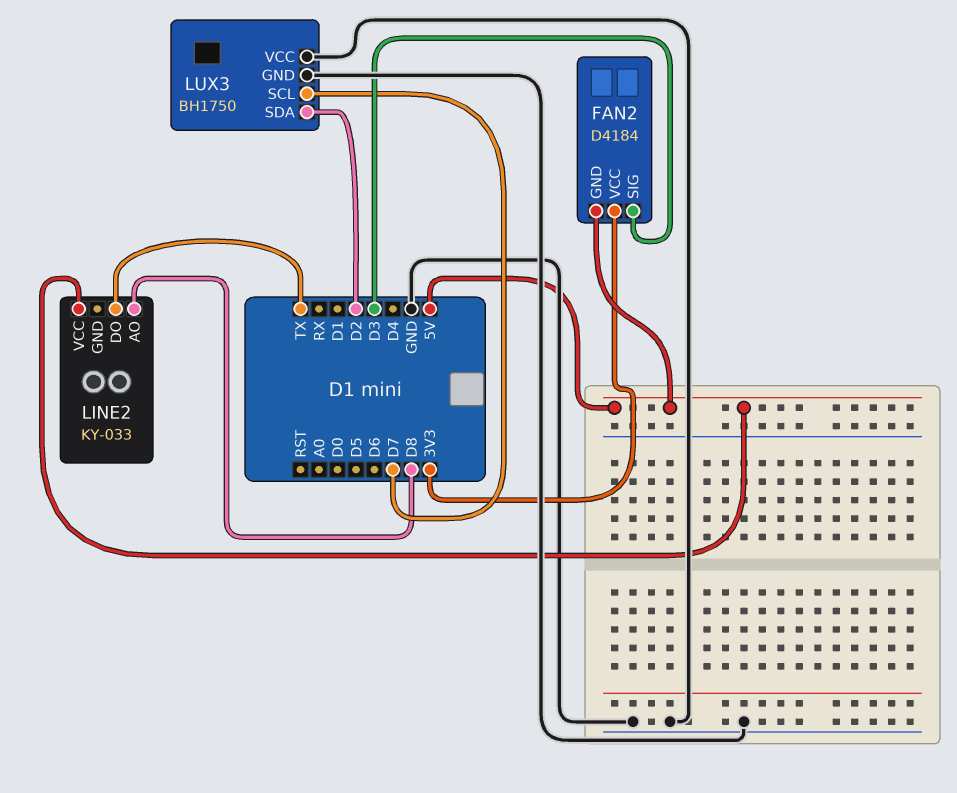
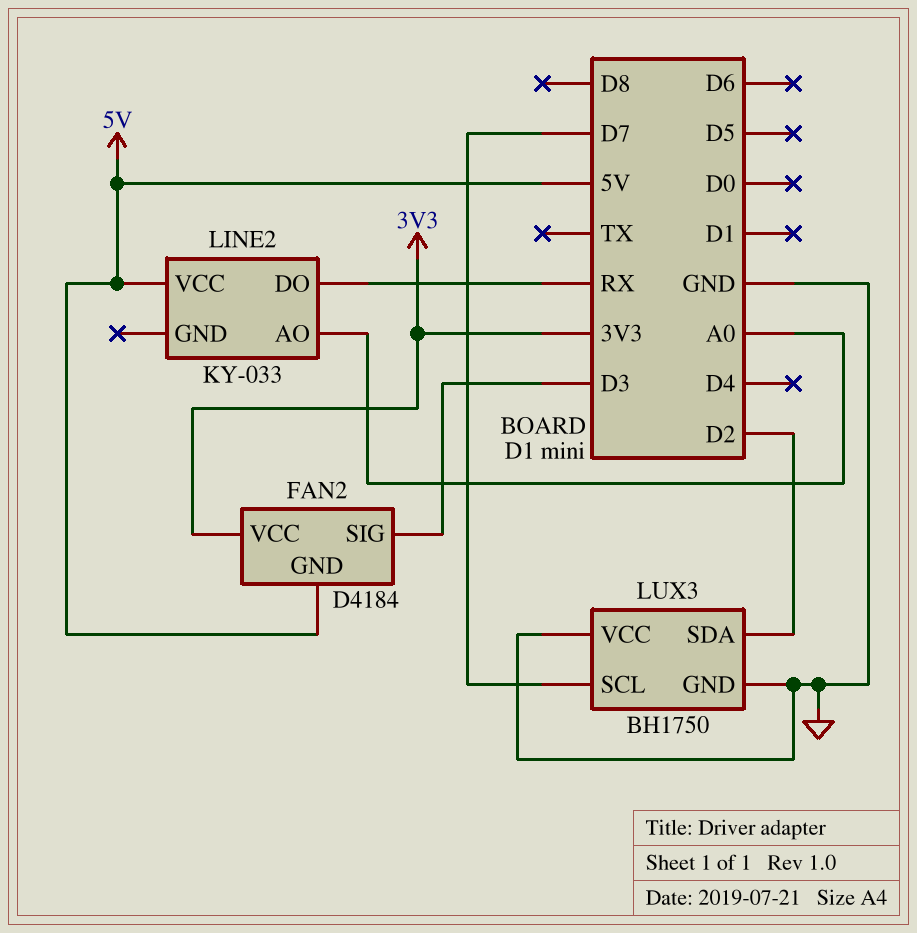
LINE2 pin AO: D8 -> A0
LINE2 pin DO: TX -> RX

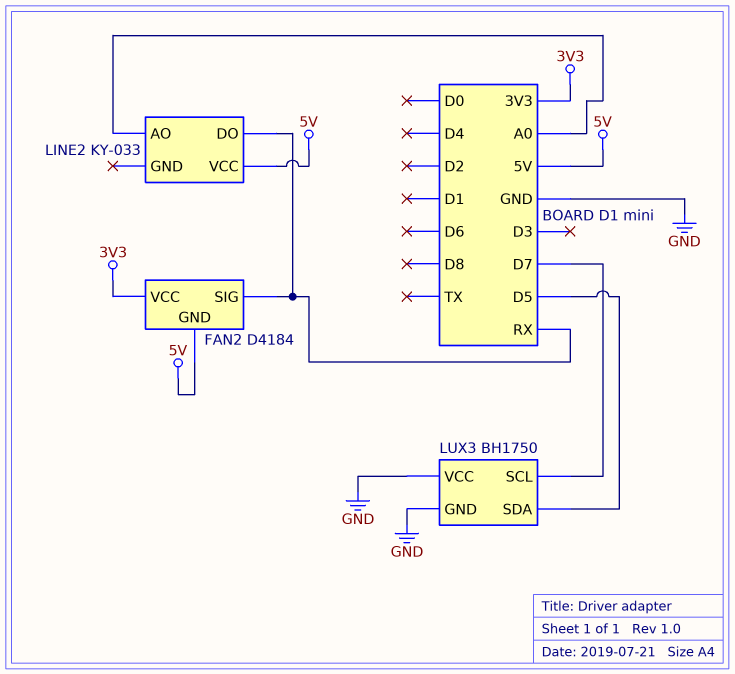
FAN2 pin SIG: D3 -> RX
LUX3 pin SDA: D2 -> D5

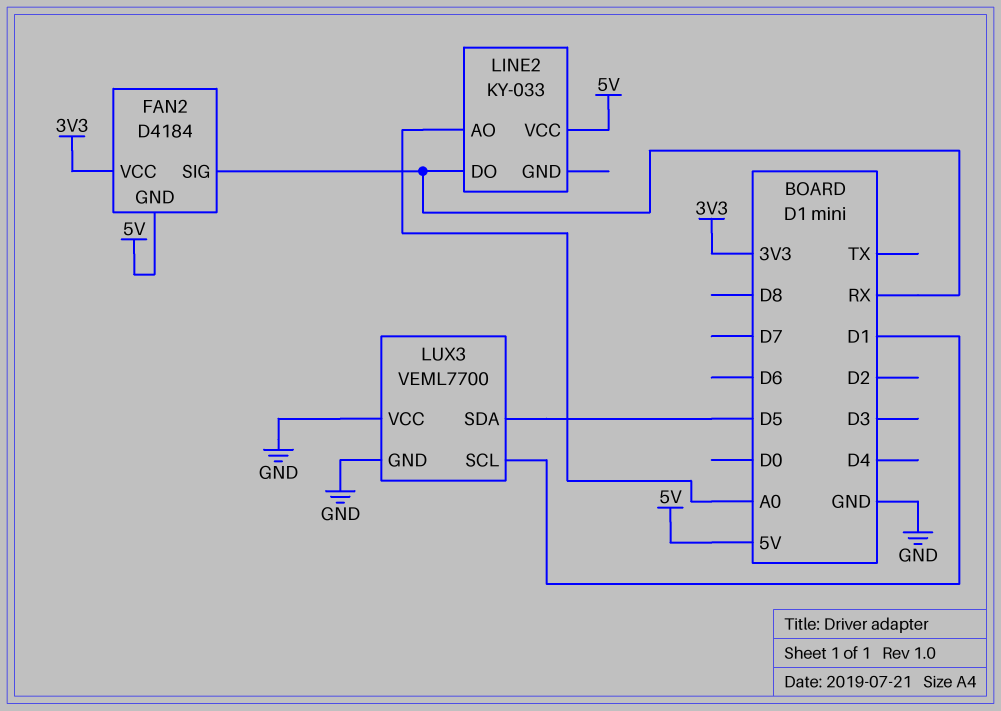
LUX3: BH1750 -> VEML7700
LUX3 pin SCL: D7 -> D1

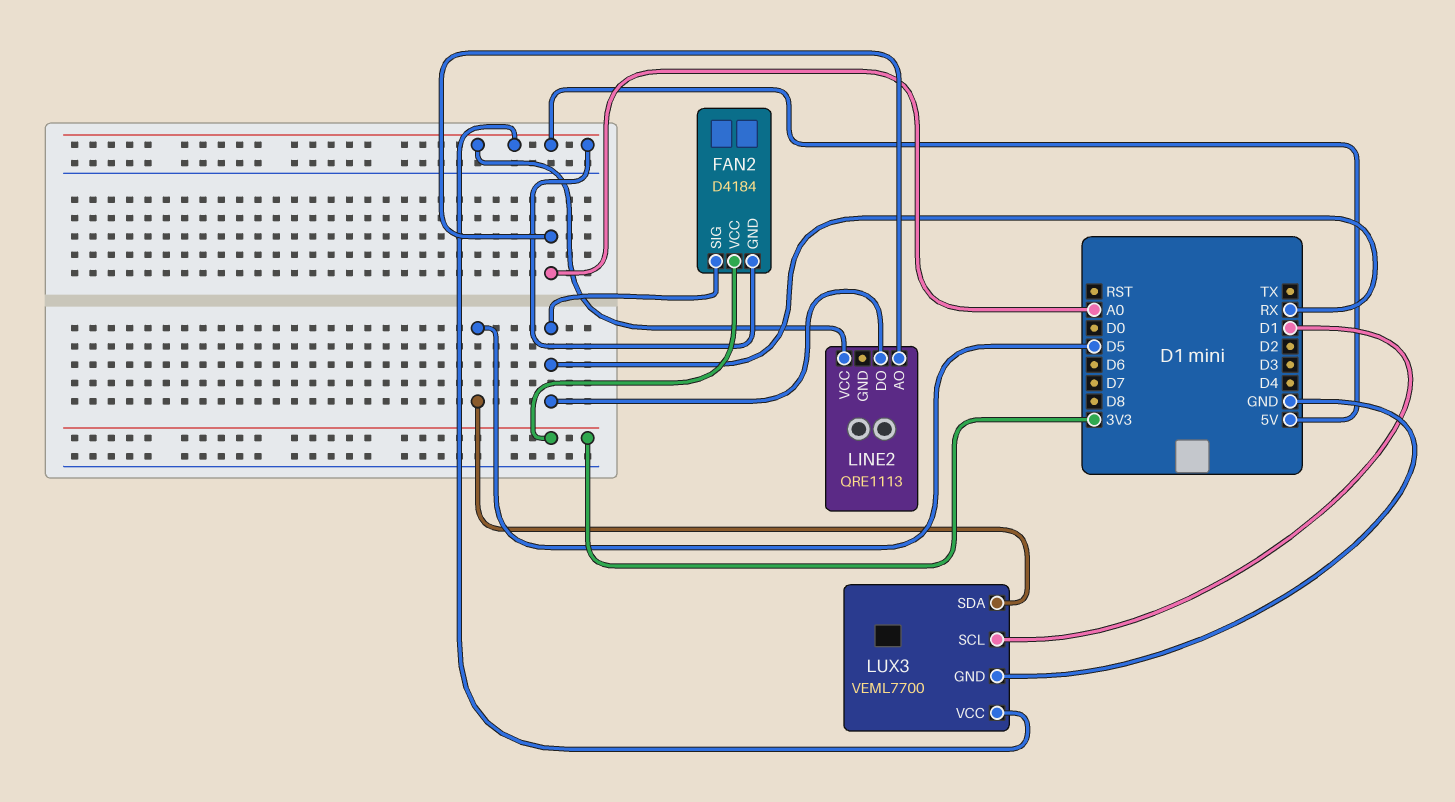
LINE2: KY-033 -> QRE1113
LUX3 pin VCC: GND -> 5V

